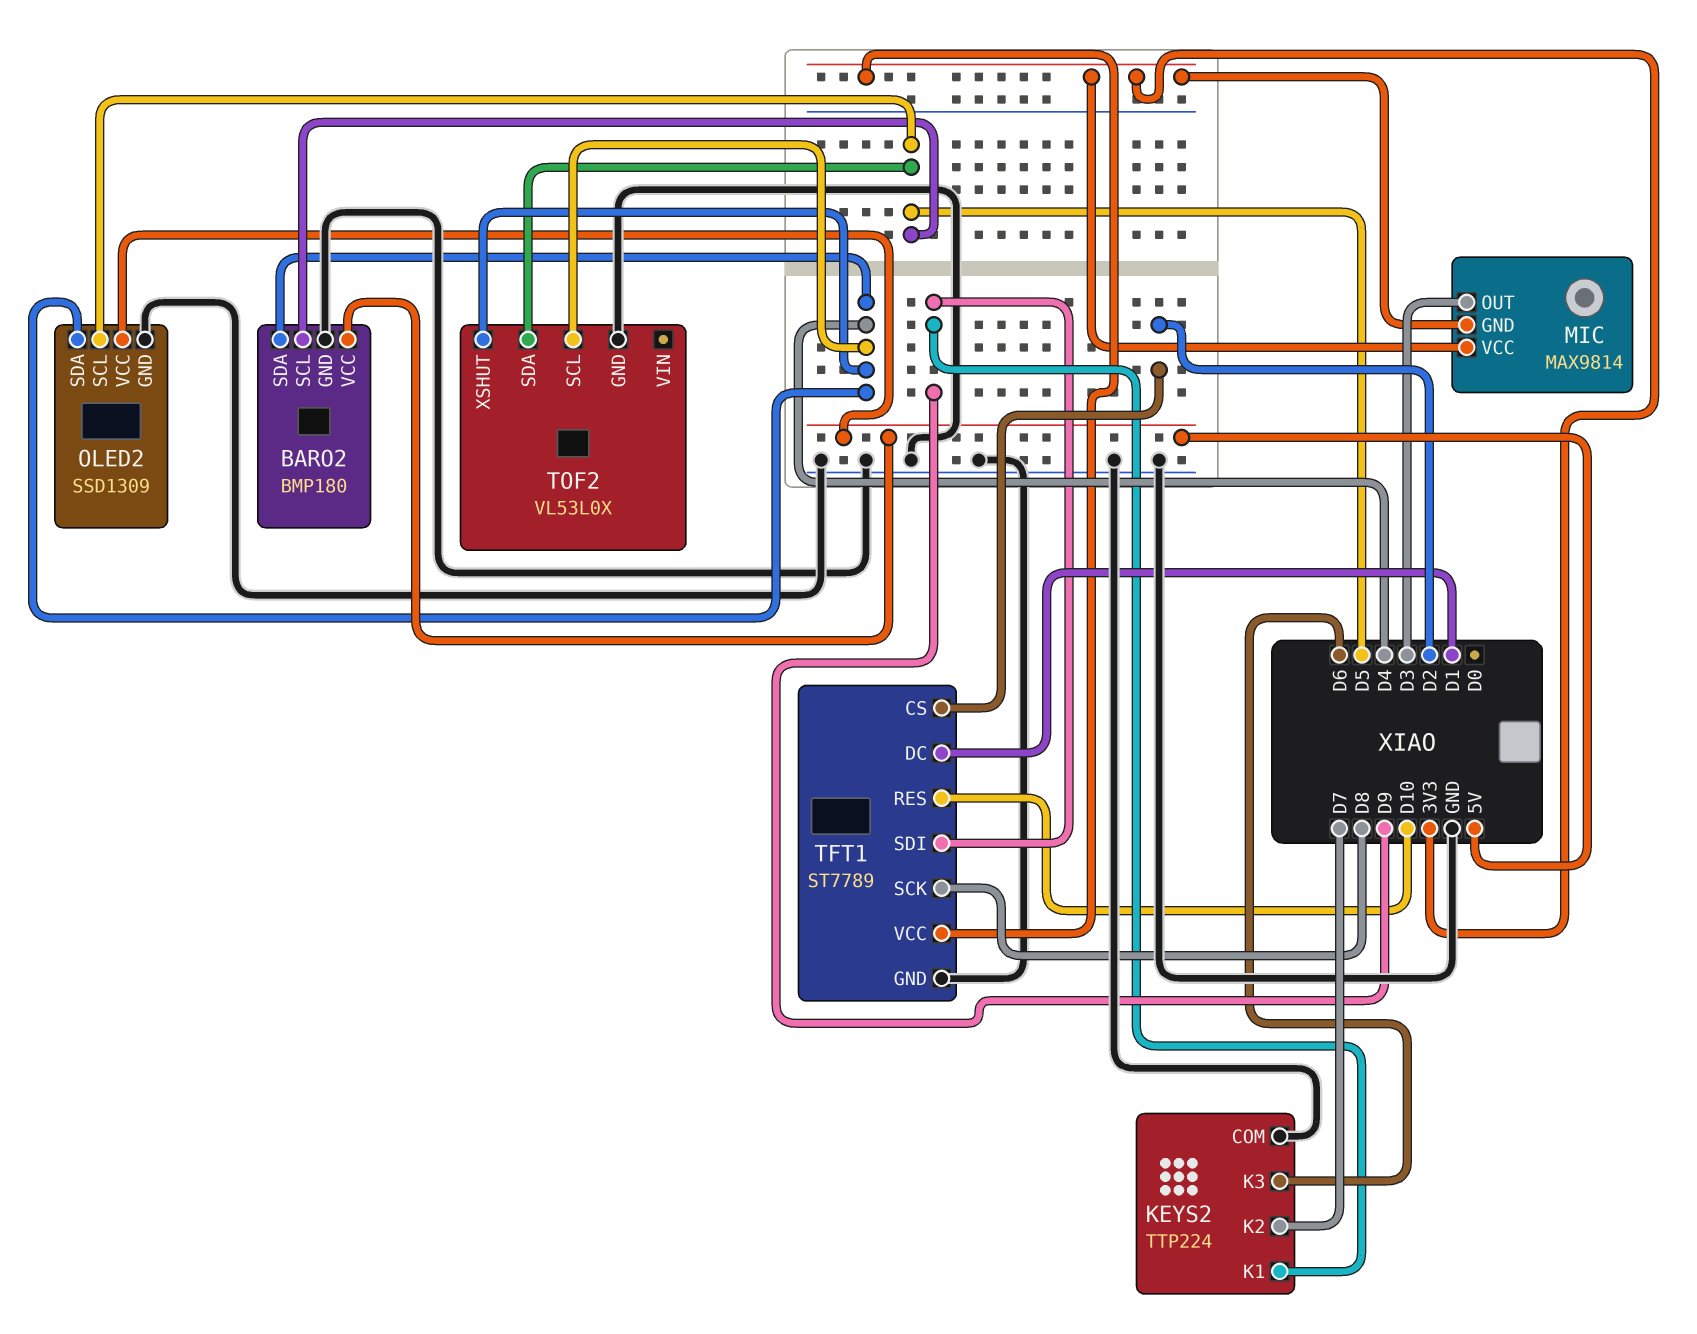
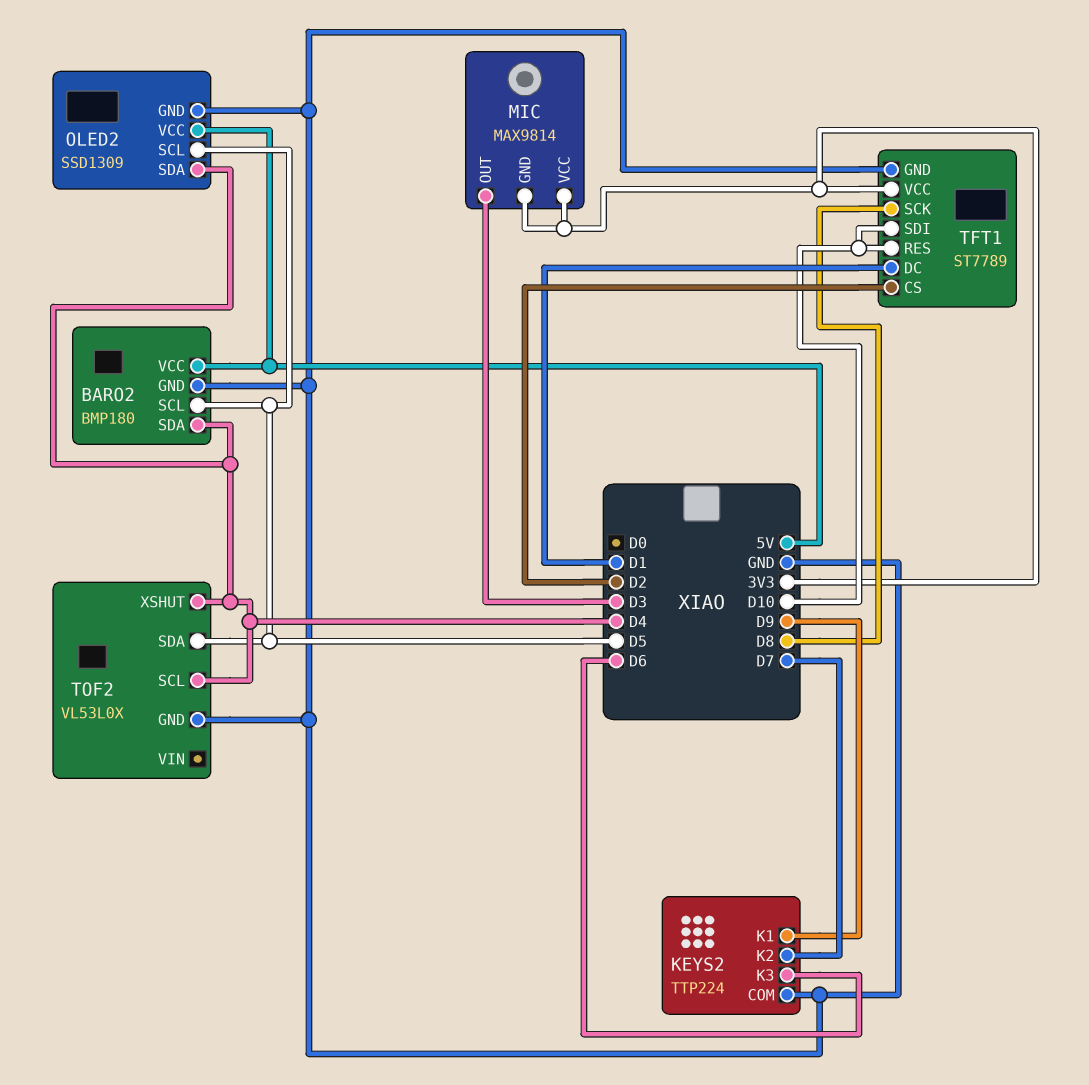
TFT1 pin SDI: D9 -> D10

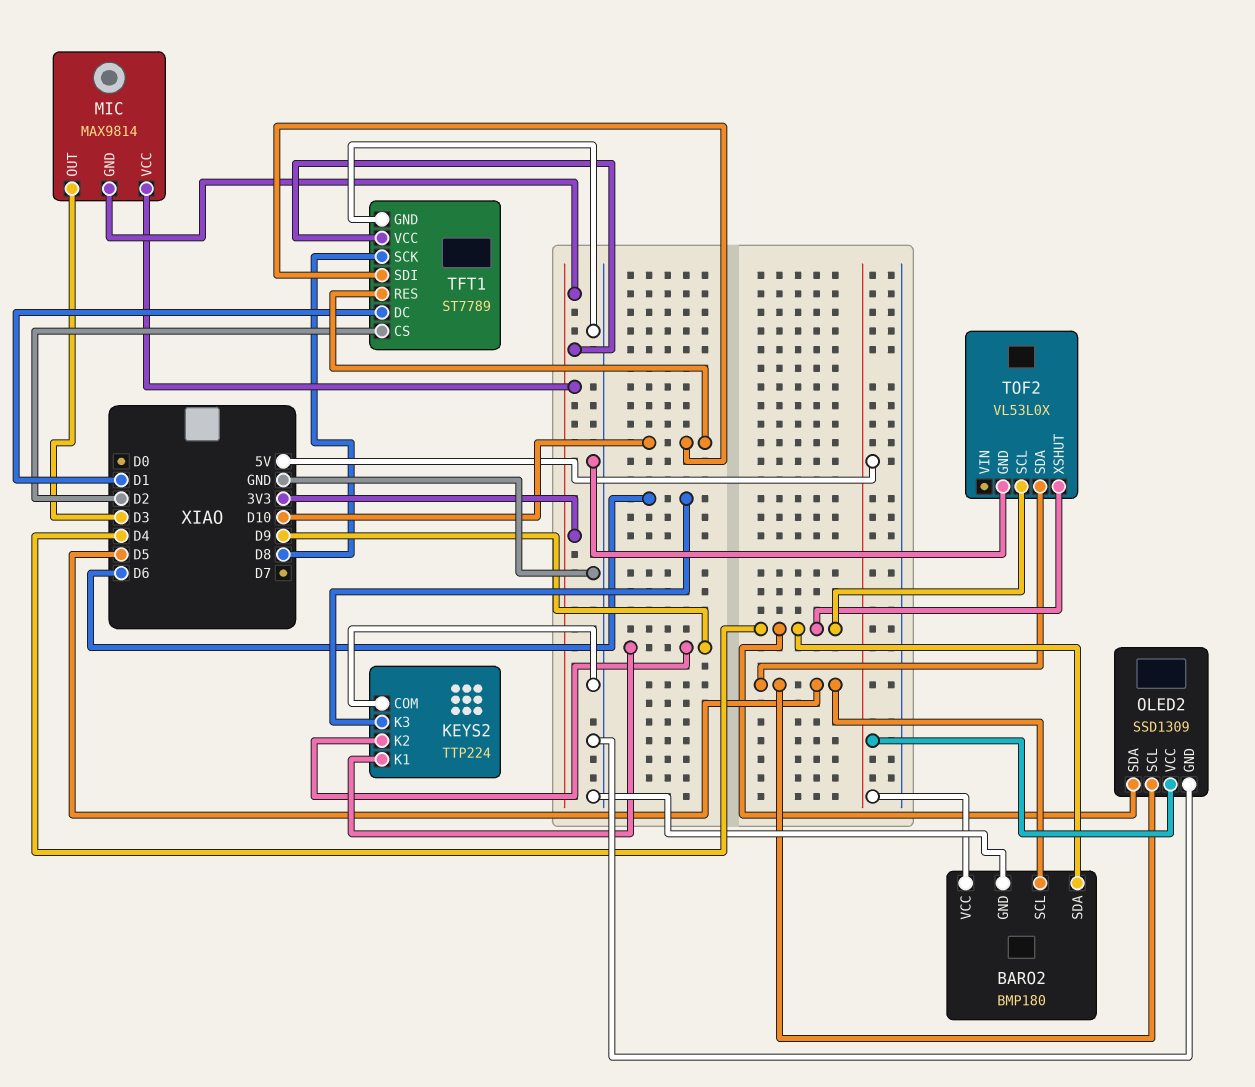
KEYS2 pin K2: D7 -> D9

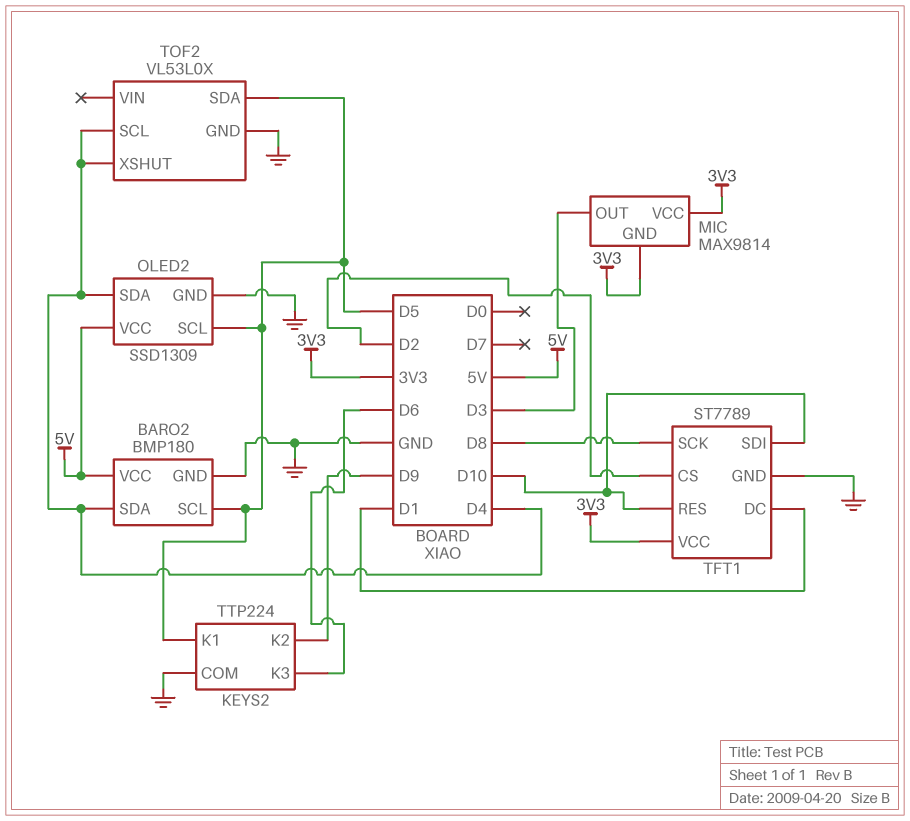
KEYS2 pin K1: D9 -> D5

